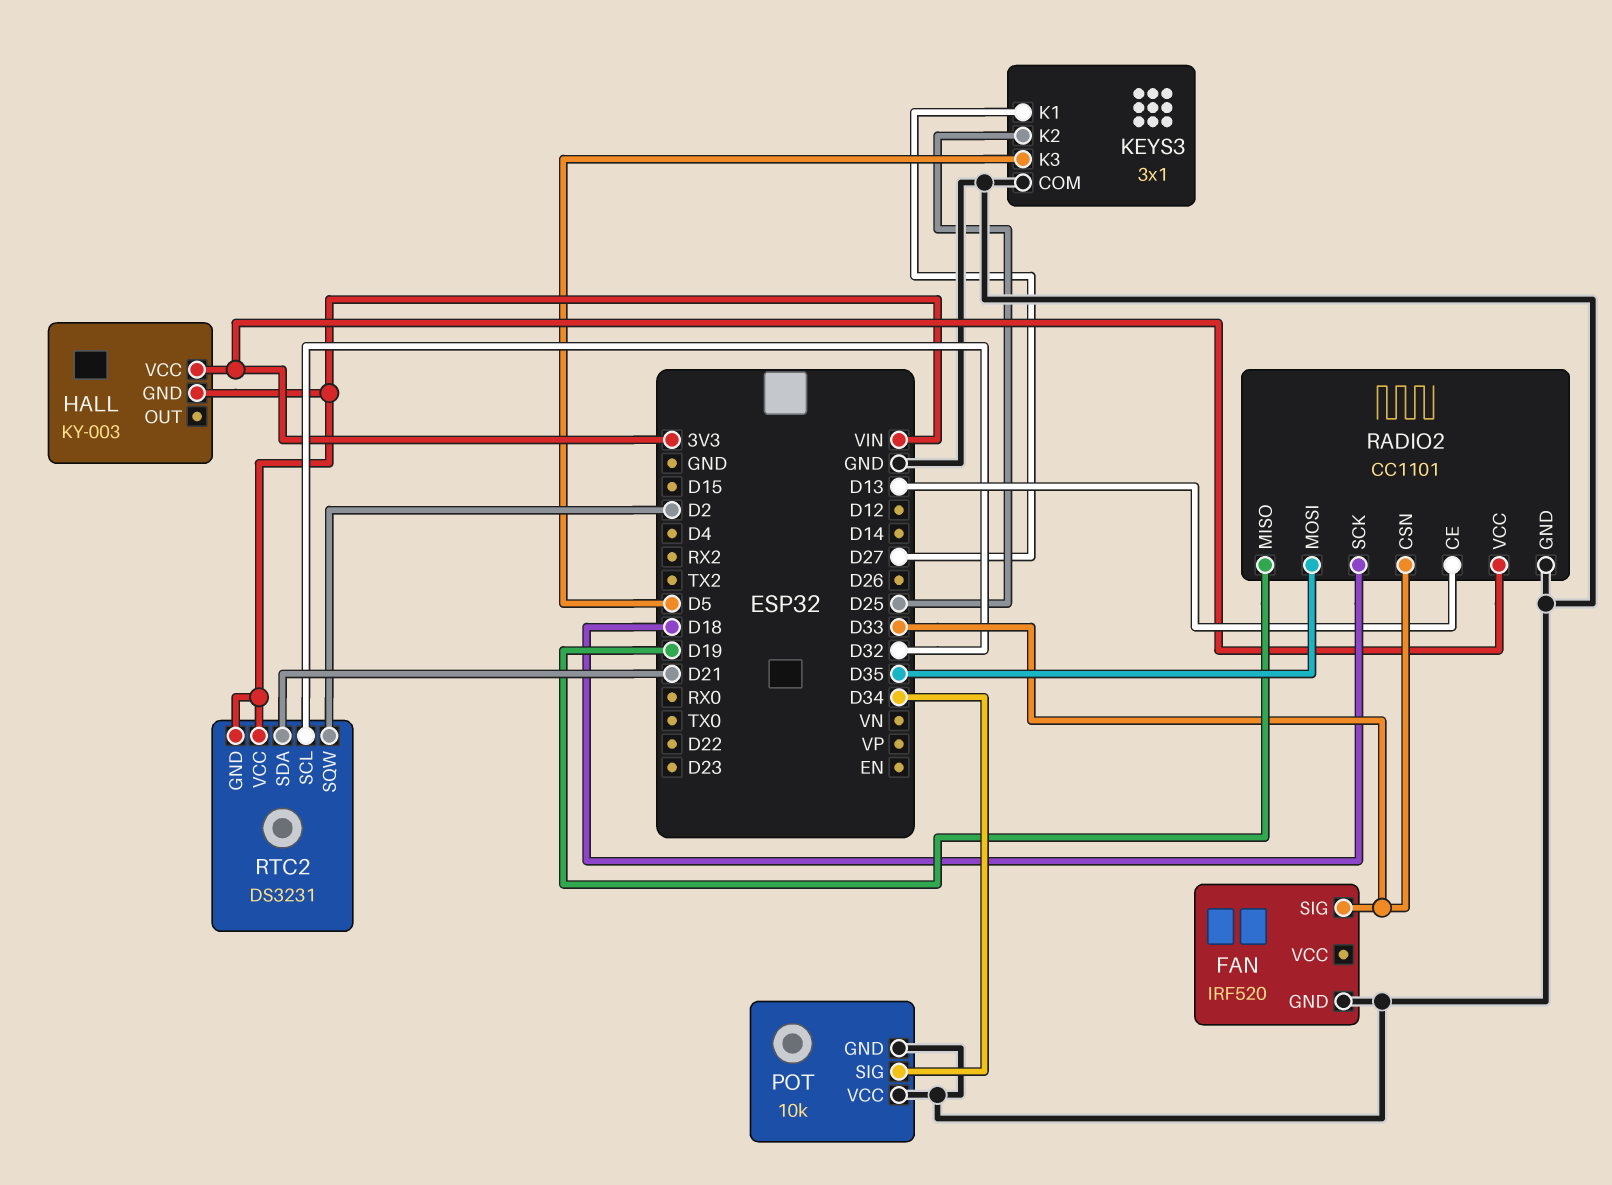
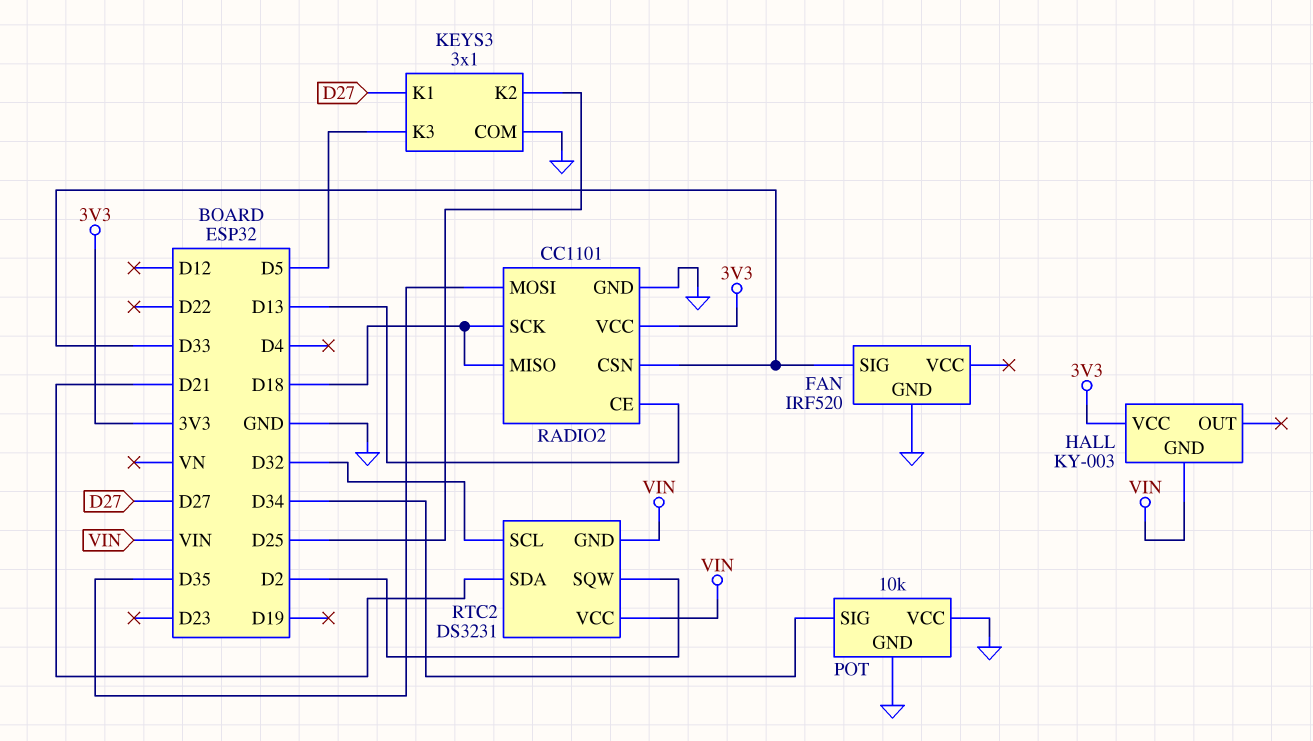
RADIO2 pin MISO: D19 -> D18

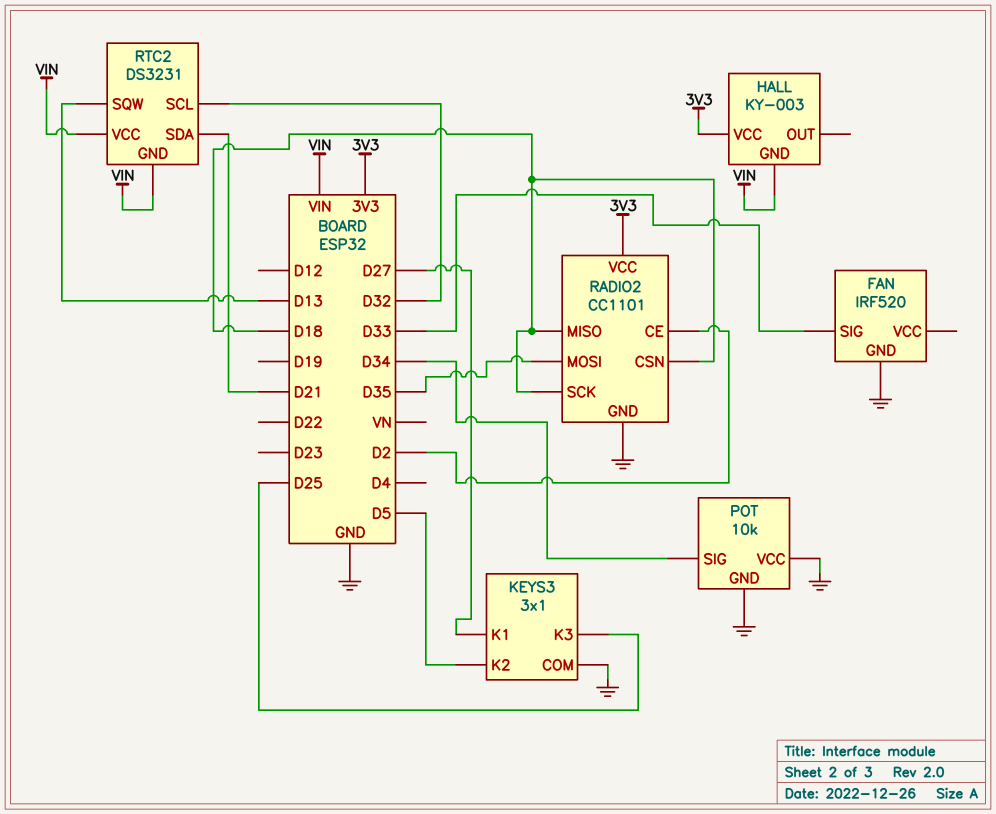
KEYS3 pin K2: D25 -> D5
KEYS3 pin K3: D5 -> D25
RADIO2 pin CE: D13 -> D2
RADIO2 pin CSN: D33 -> D18
RTC2 pin SQW: D2 -> D13

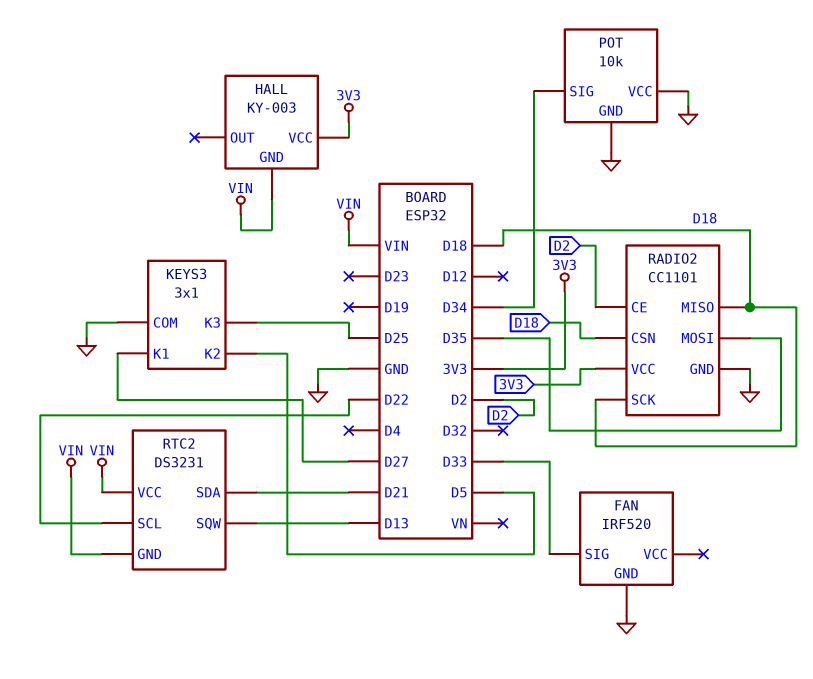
RTC2 pin SCL: D32 -> D22

